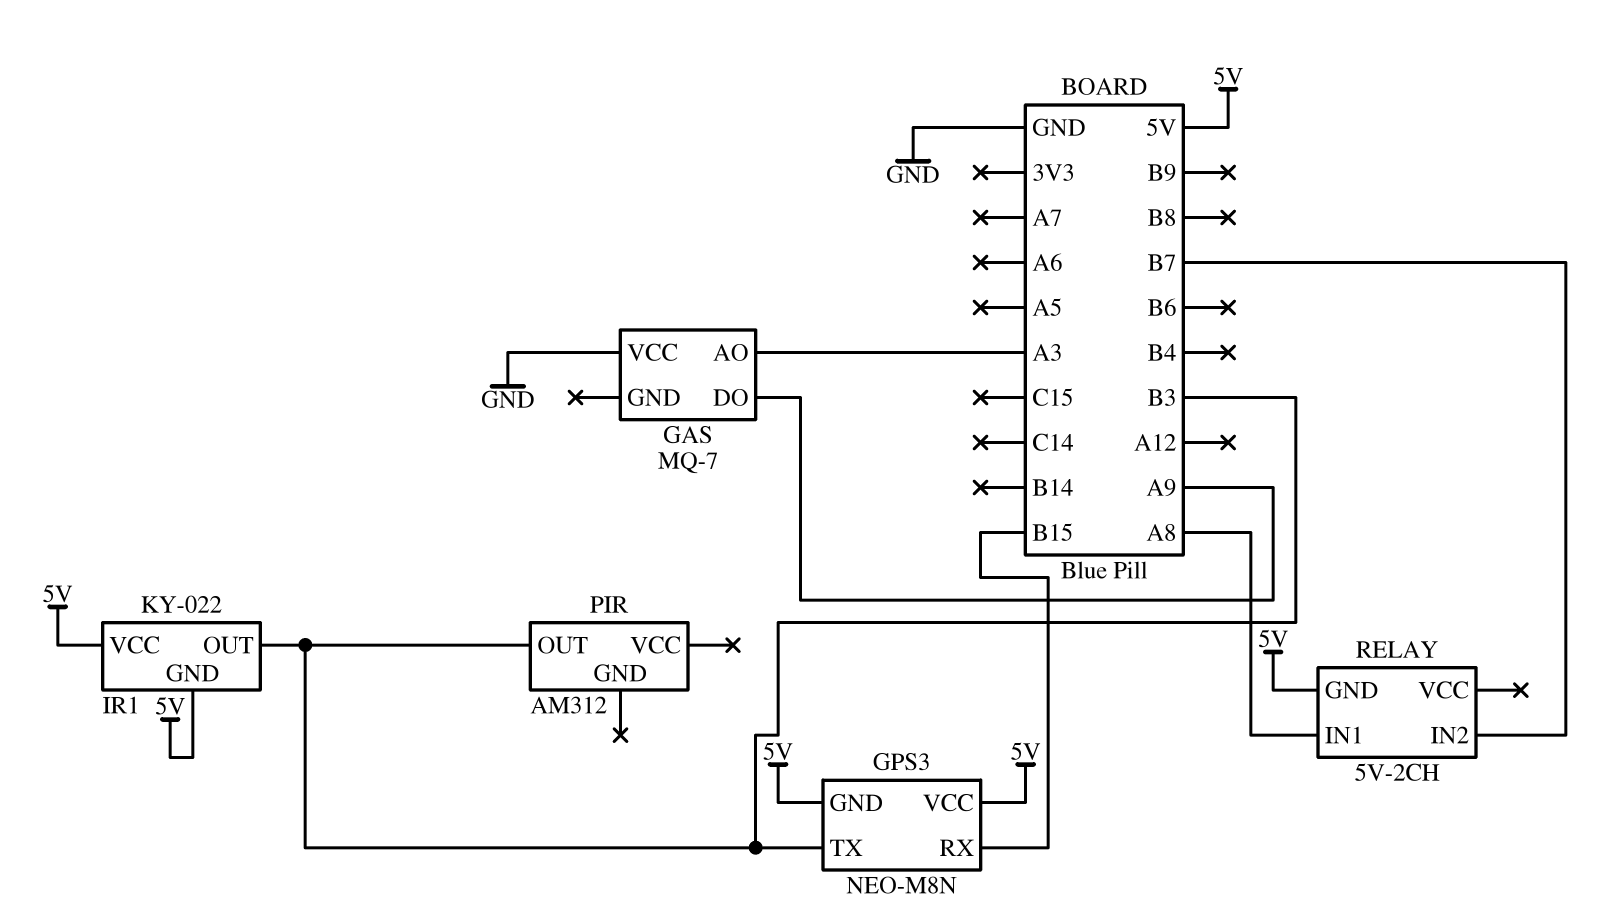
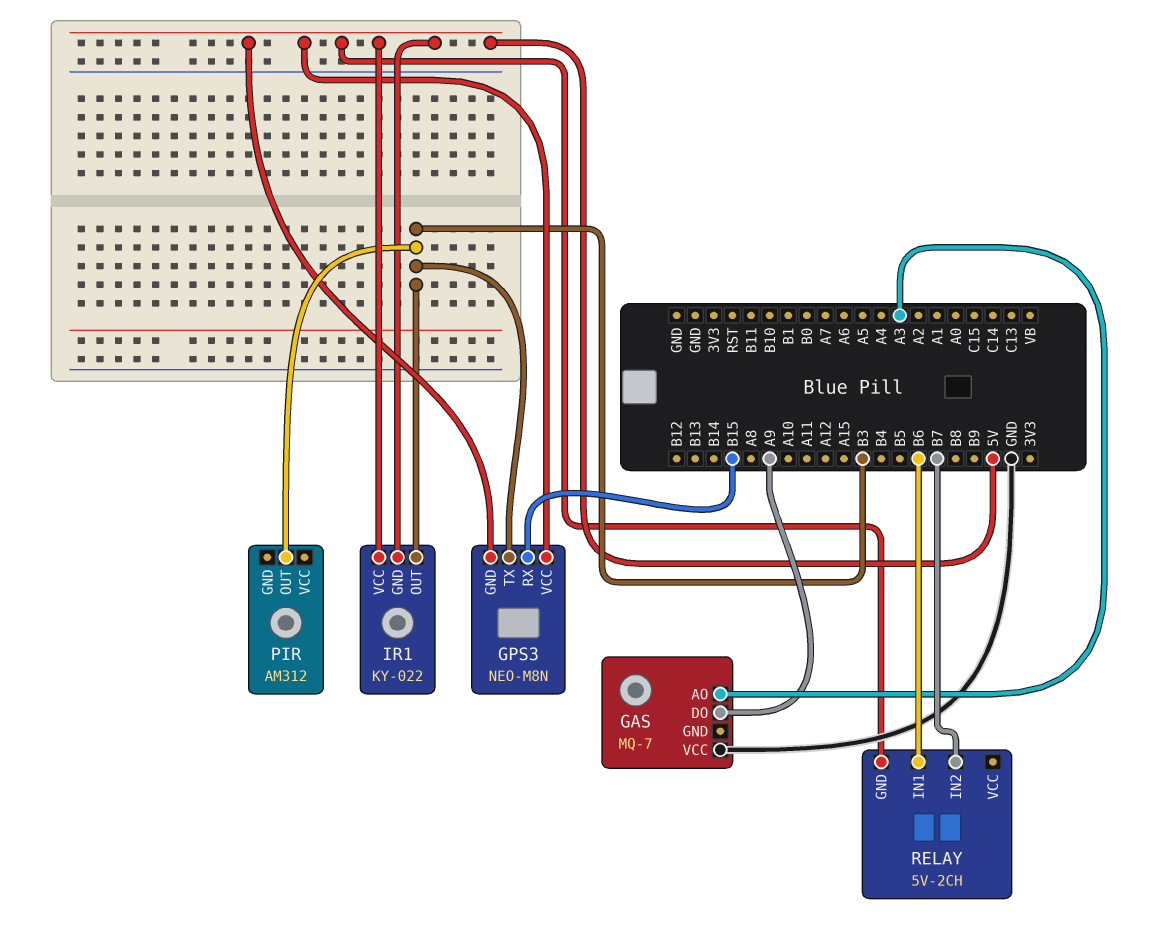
RELAY pin IN1: A8 -> B6

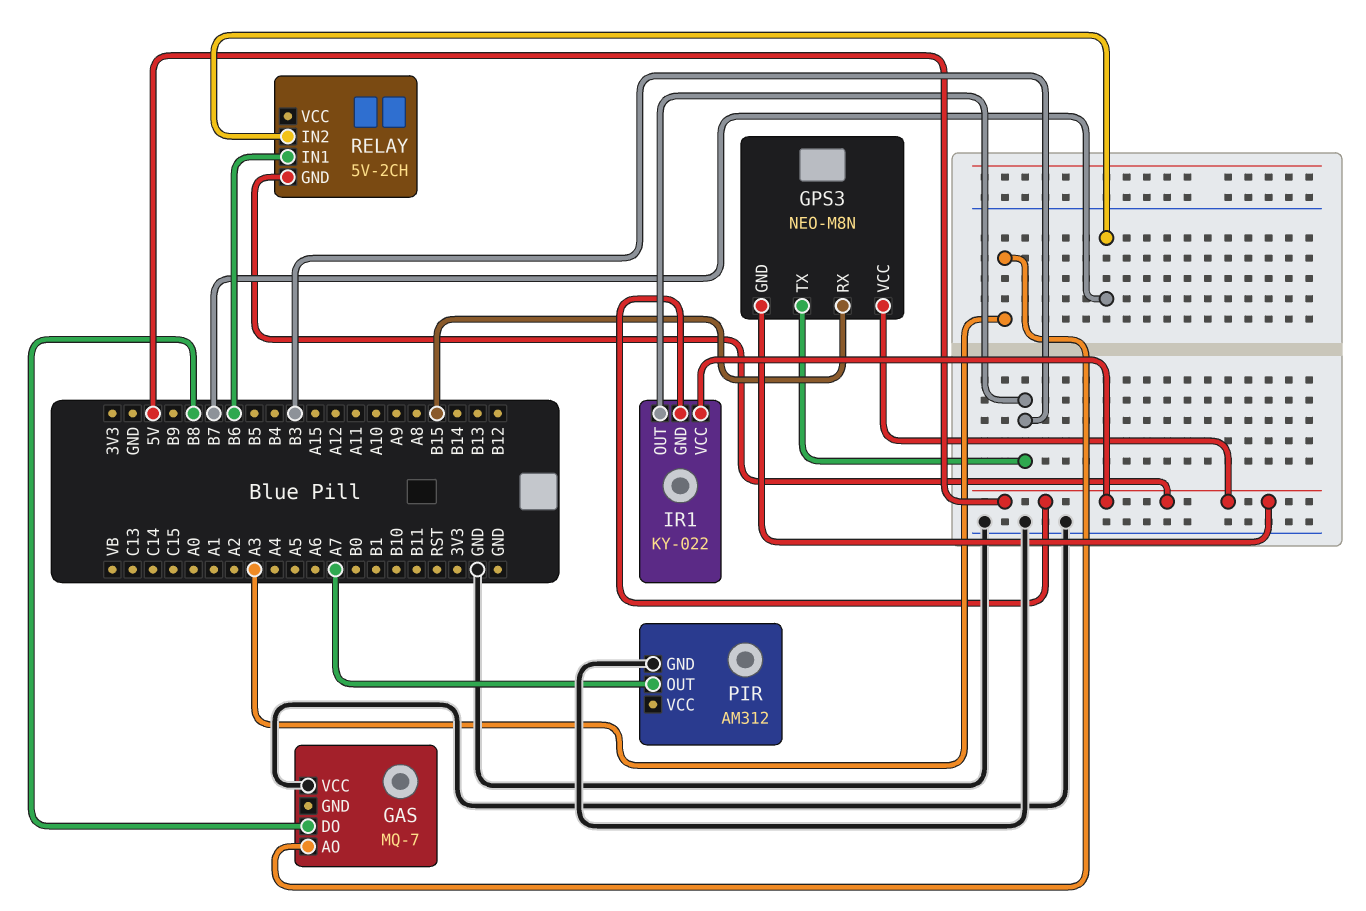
GAS pin DO: A9 -> B8
PIR pin GND: none -> GND
PIR pin OUT: B3 -> A7

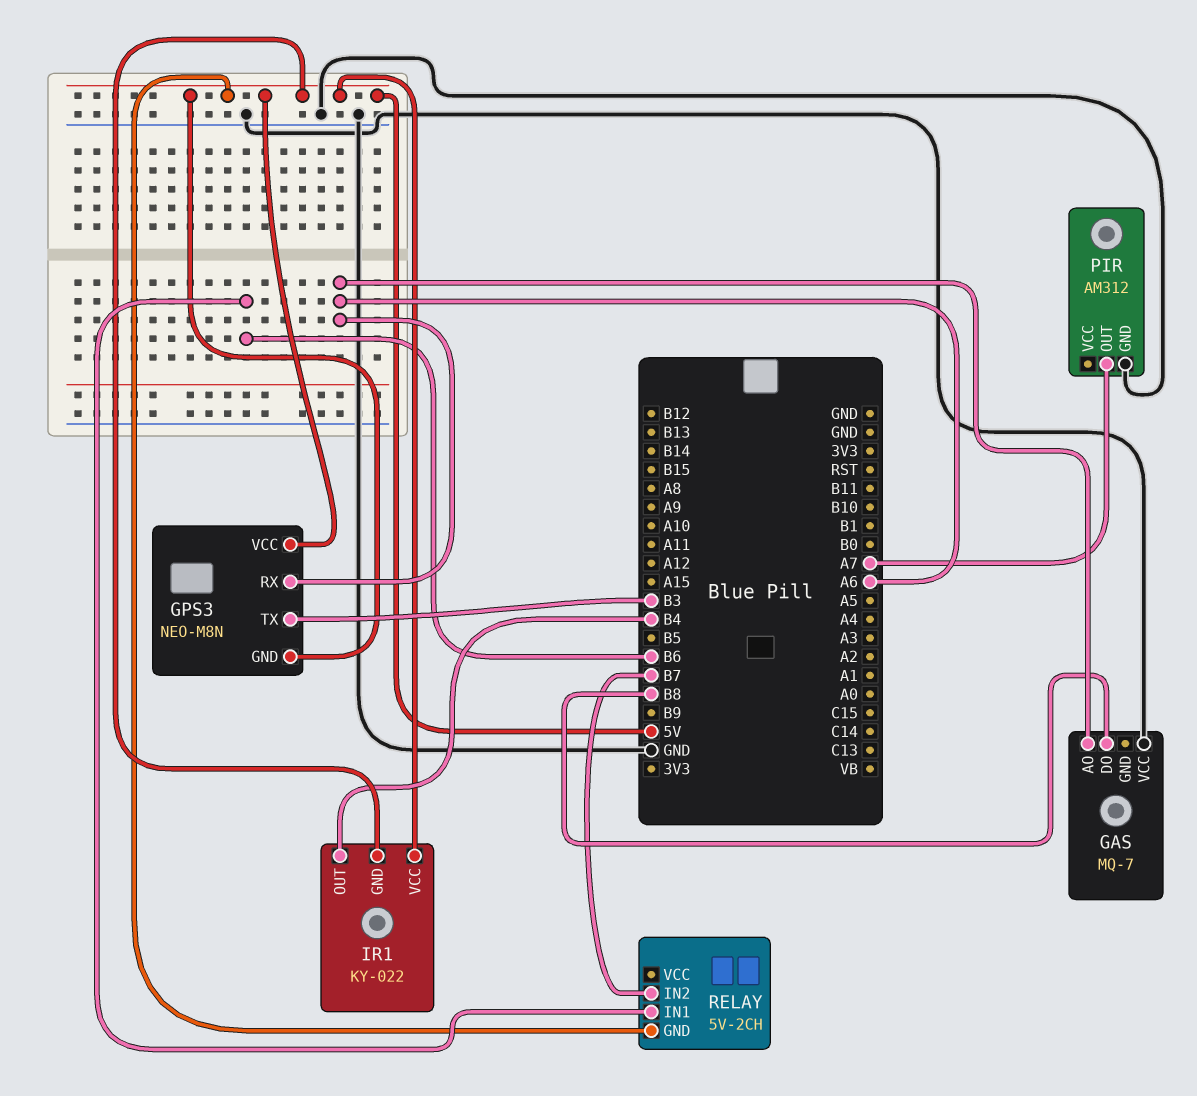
GAS pin AO: A3 -> A6
GPS3 pin RX: B15 -> A6
IR1 pin OUT: B3 -> B4

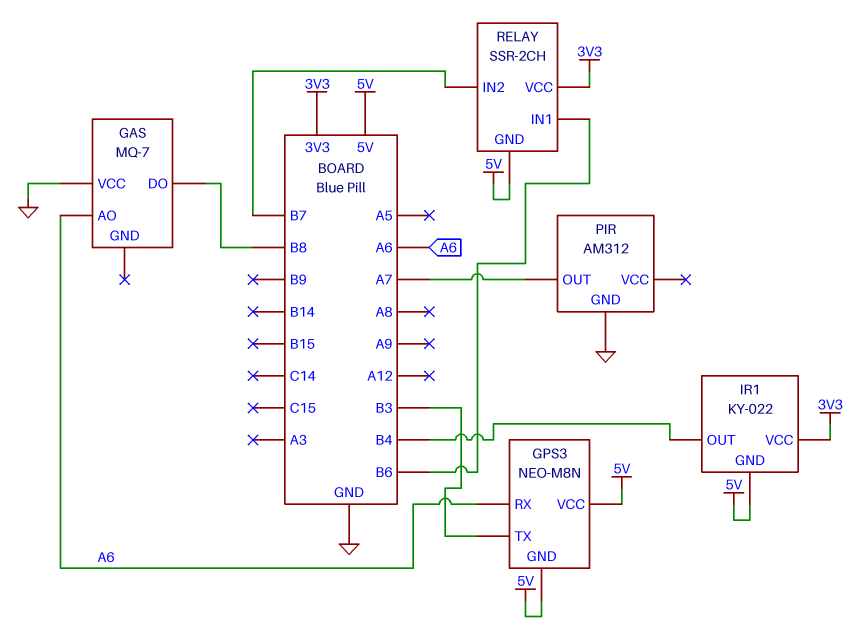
IR1 pin VCC: 5V -> 3V3
RELAY: 5V-2CH -> SSR-2CH
RELAY pin VCC: none -> 3V3

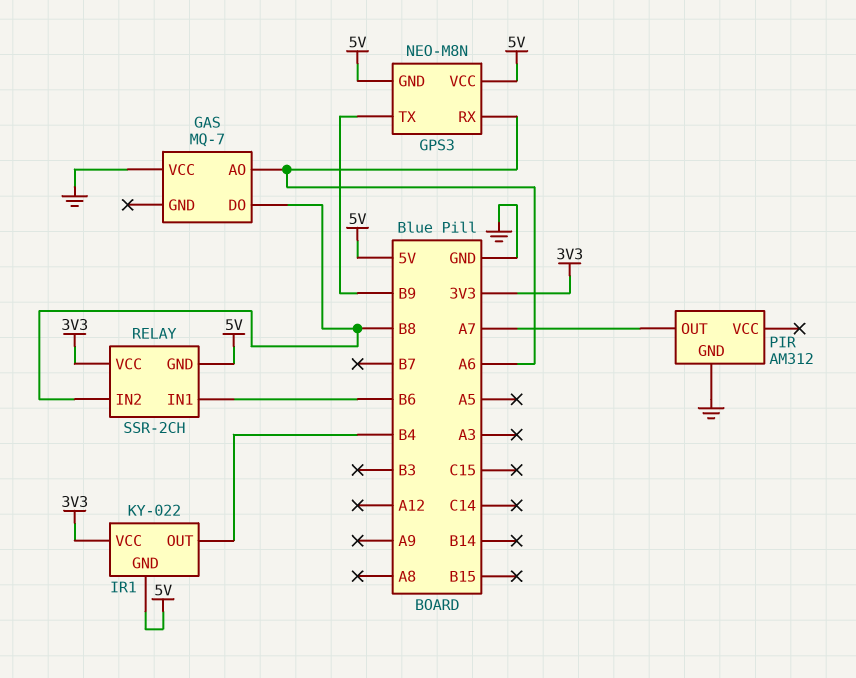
GPS3 pin TX: B3 -> B9
RELAY pin IN2: B7 -> B8

